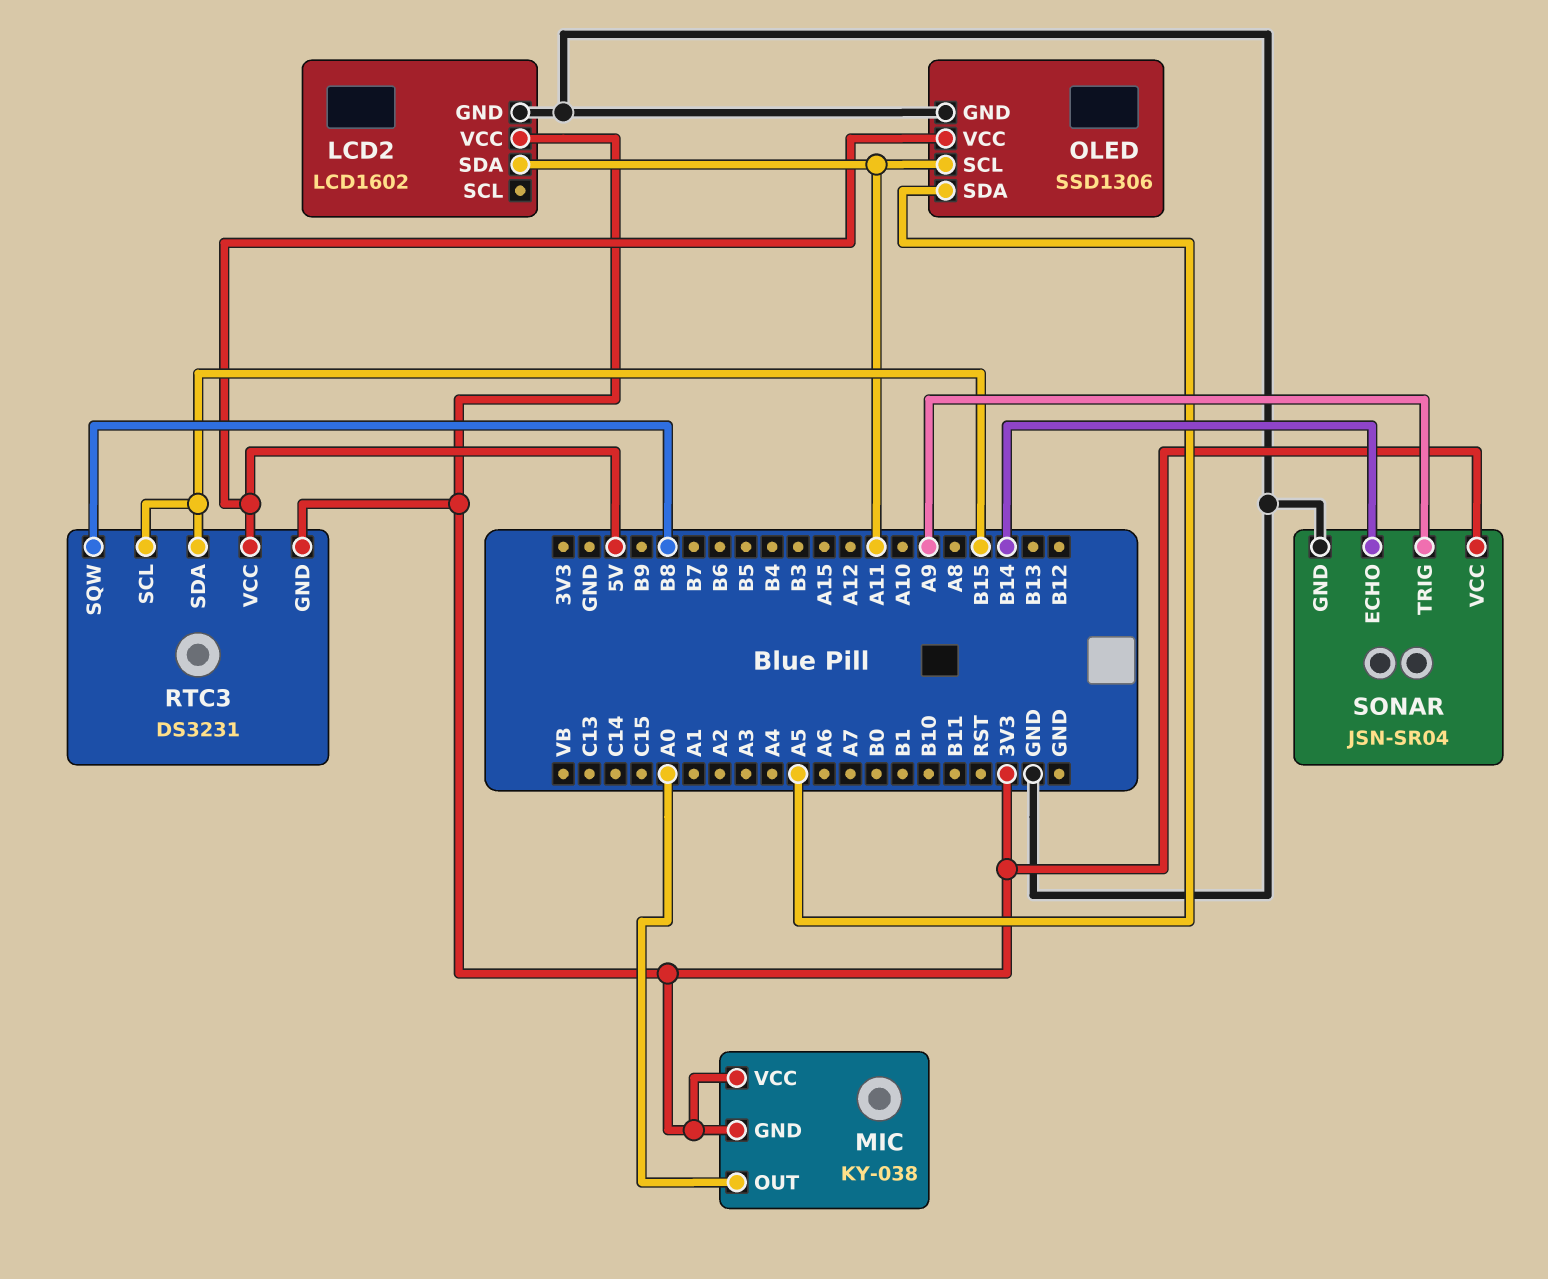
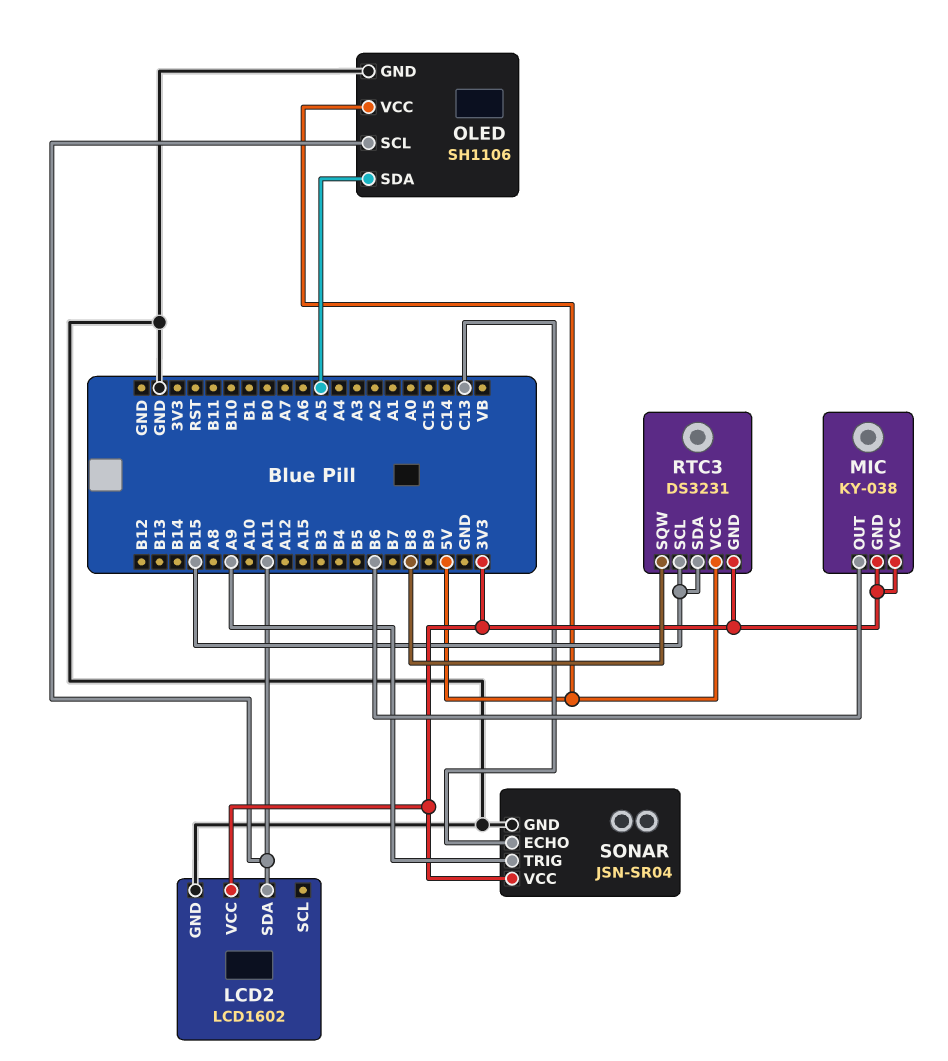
MIC pin OUT: A0 -> B6
OLED: SSD1306 -> SH1106
SONAR pin ECHO: B14 -> C13

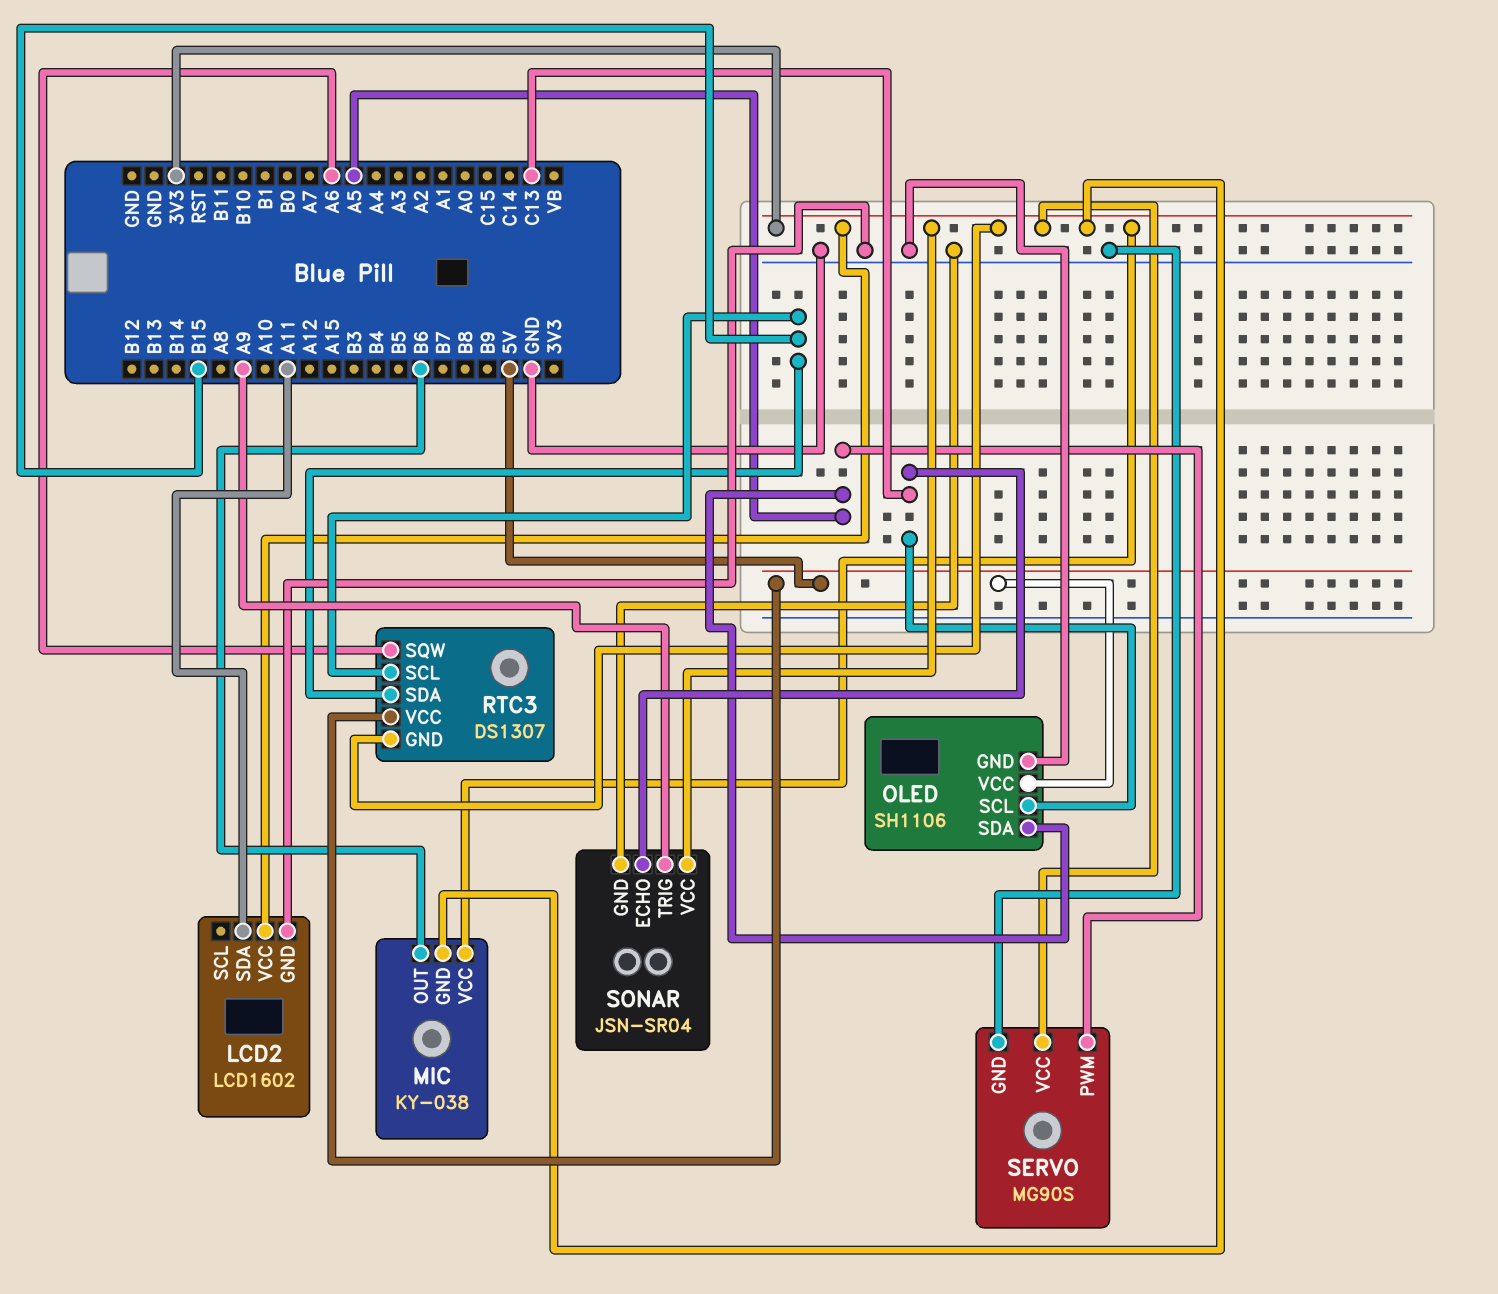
OLED pin SCL: A11 -> C13
RTC3: DS3231 -> DS1307
RTC3 pin SQW: B8 -> A6
SERVO: none -> MG90S
SERVO pin GND: none -> GND
SERVO pin PWM: none -> A5
SERVO pin VCC: none -> 3V3

